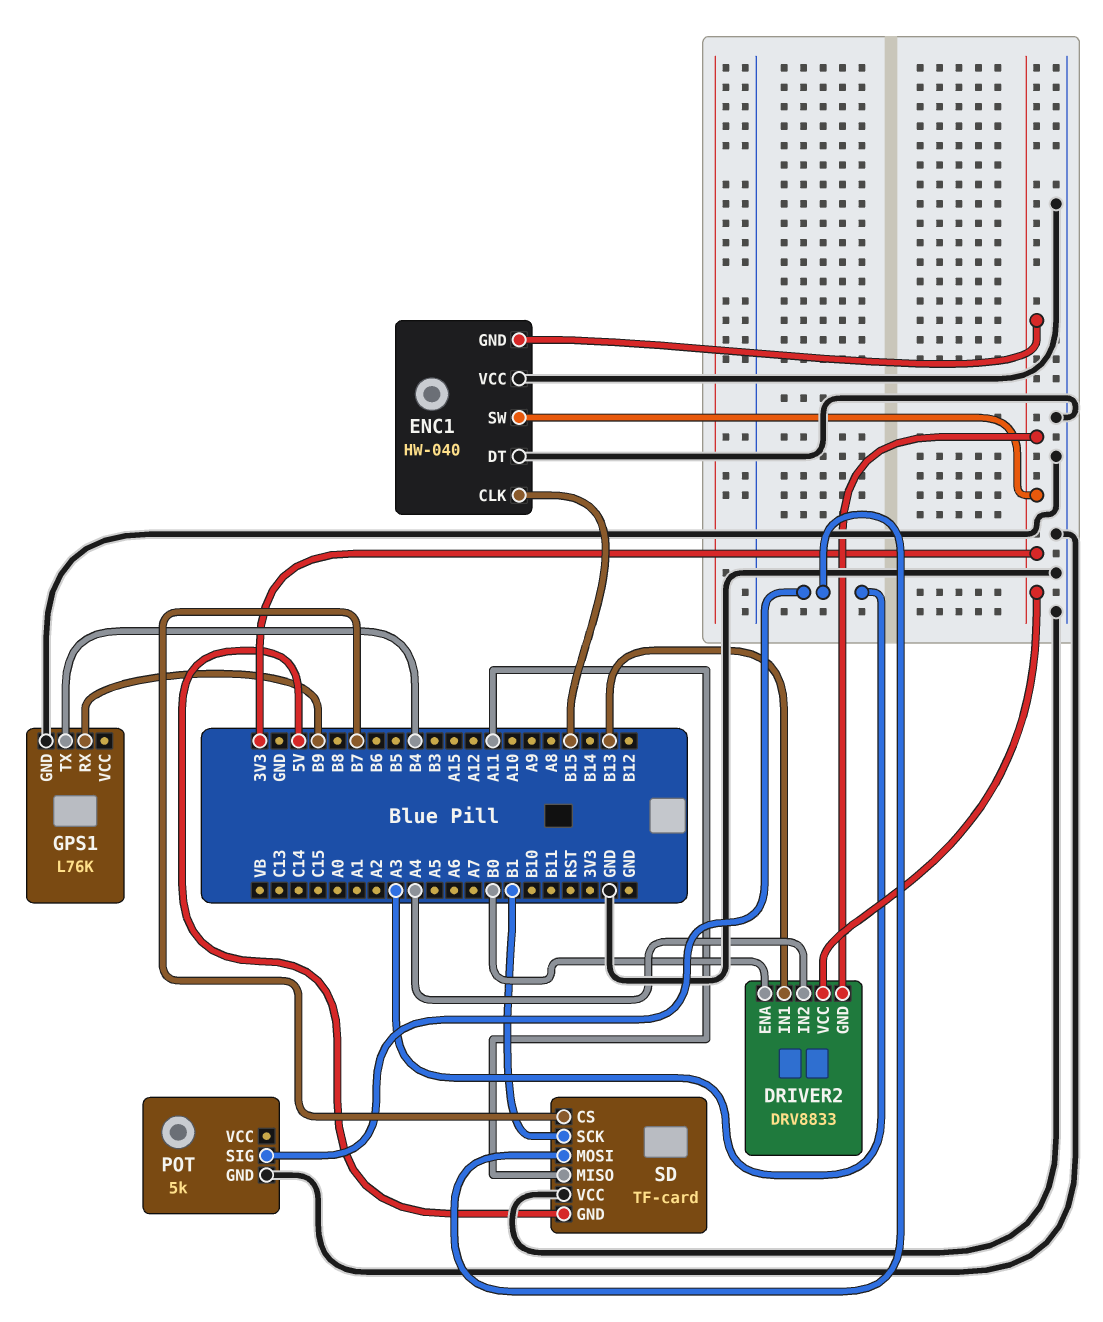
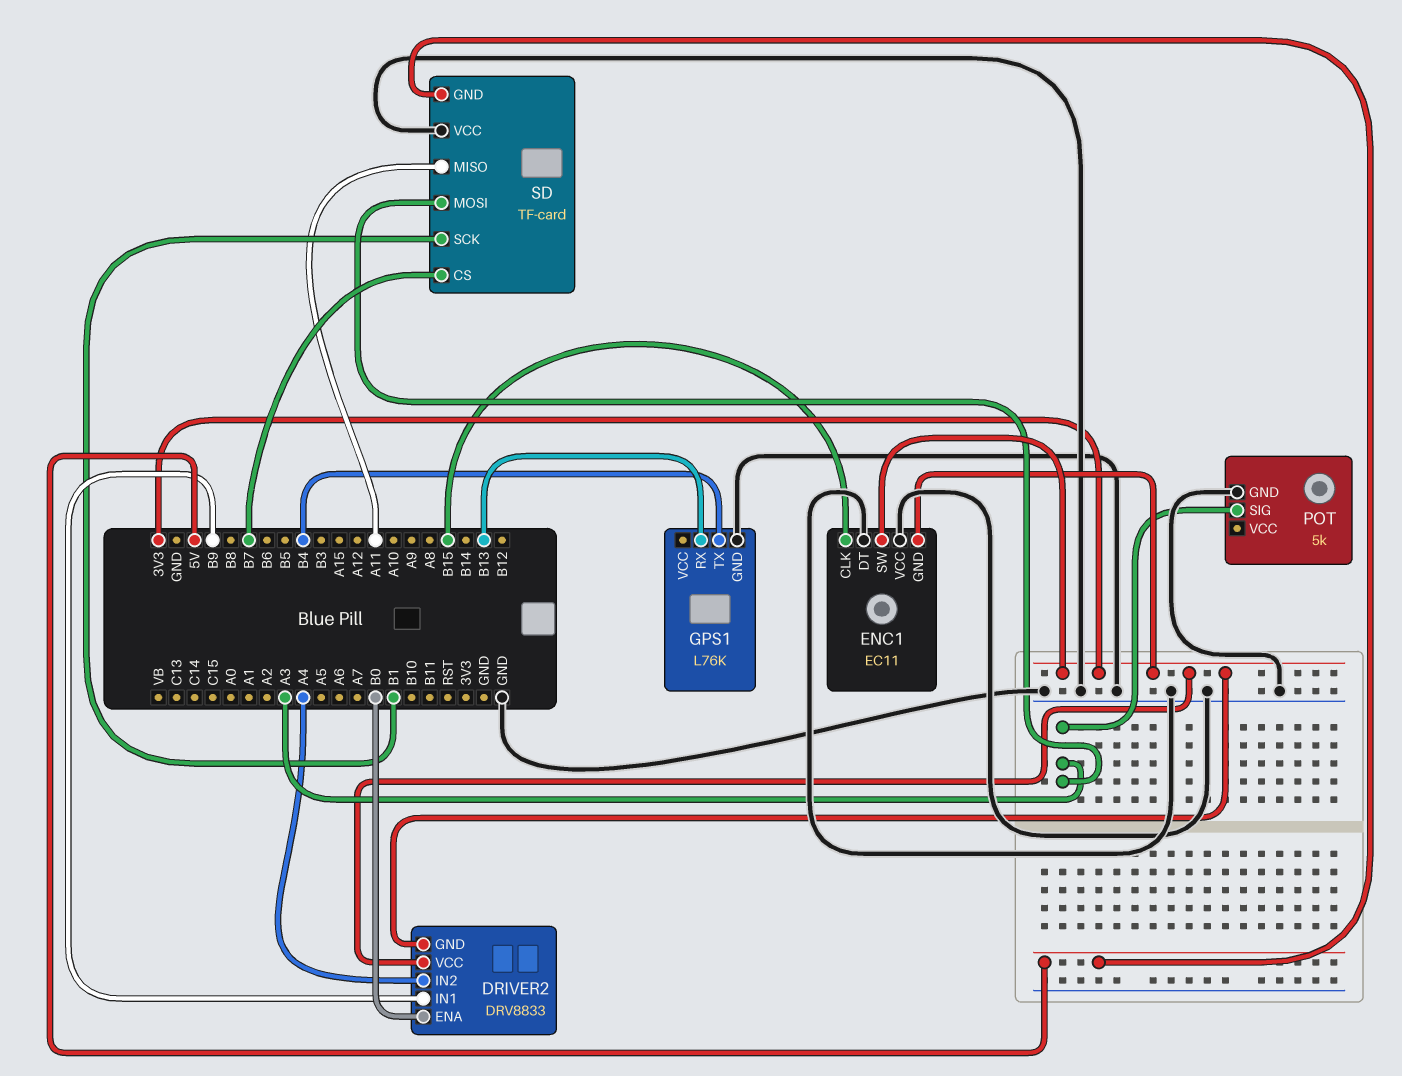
DRIVER2 pin IN1: B13 -> B9
ENC1: HW-040 -> EC11
GPS1 pin RX: B9 -> B13

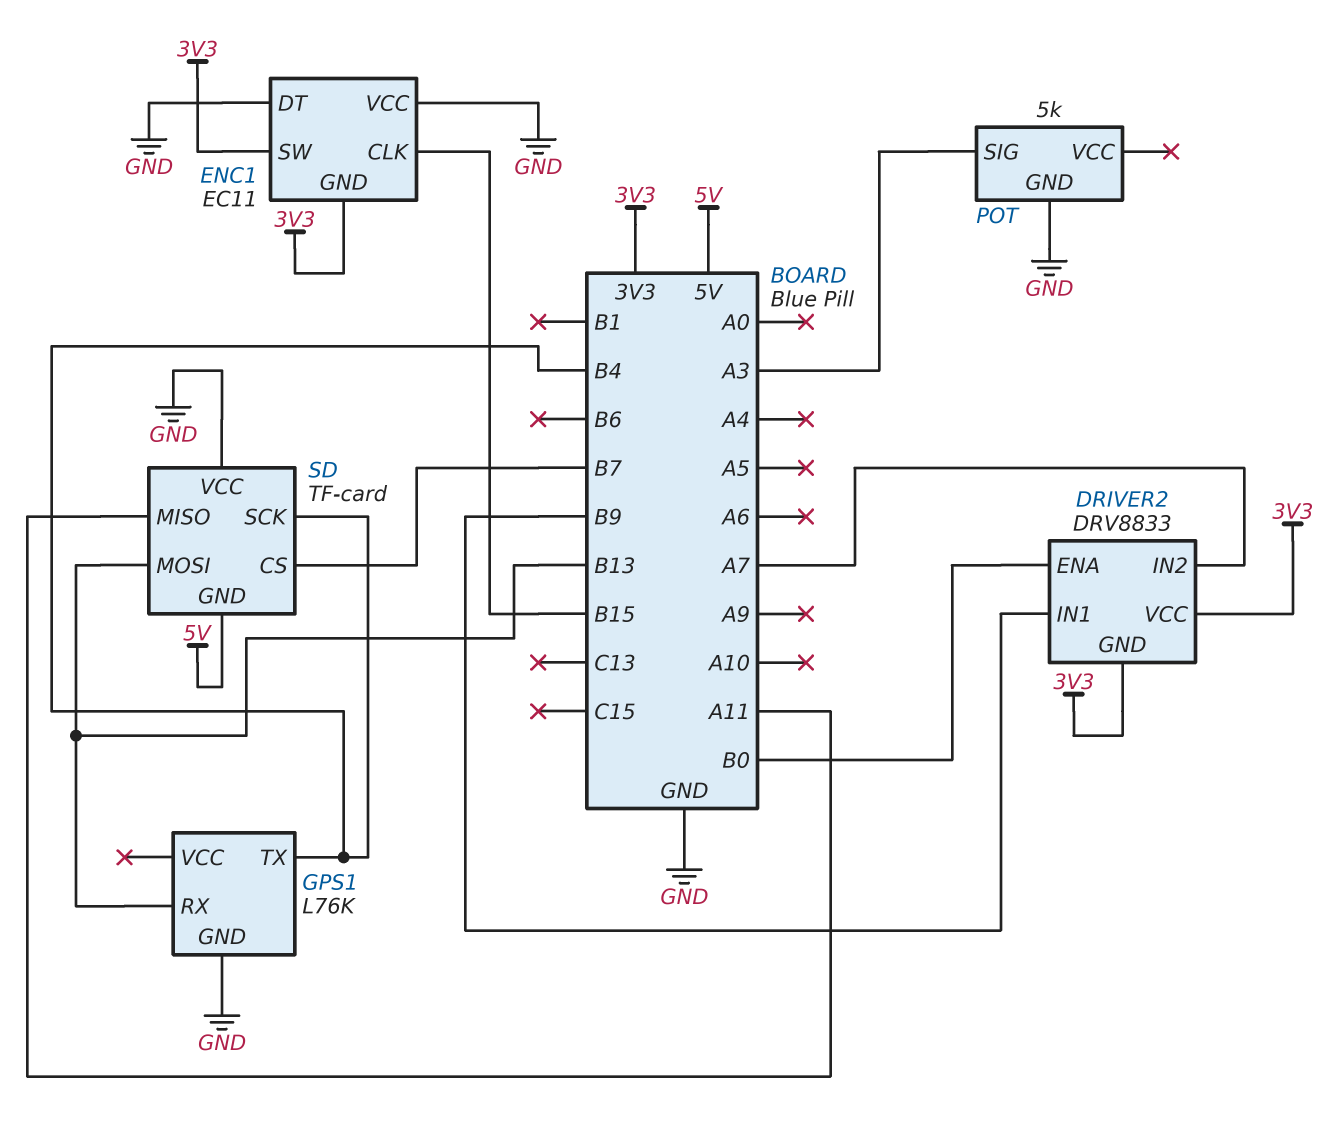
DRIVER2 pin IN2: A4 -> A7
SD pin MOSI: A3 -> B13
SD pin SCK: B1 -> B4

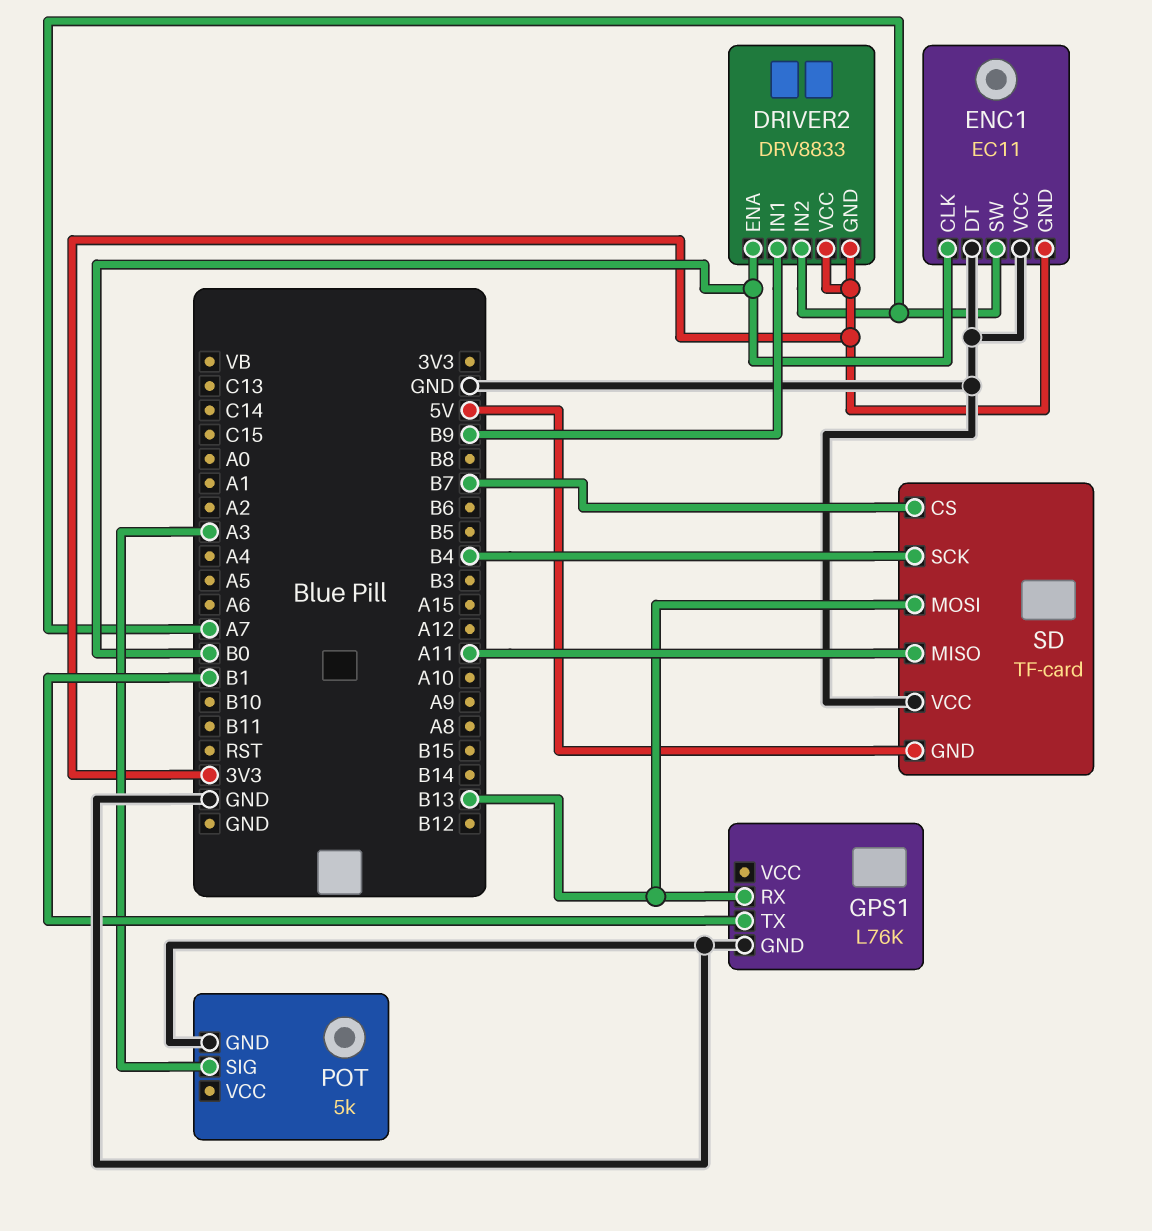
ENC1 pin CLK: B15 -> B0
ENC1 pin SW: 3V3 -> A7
GPS1 pin TX: B4 -> B1

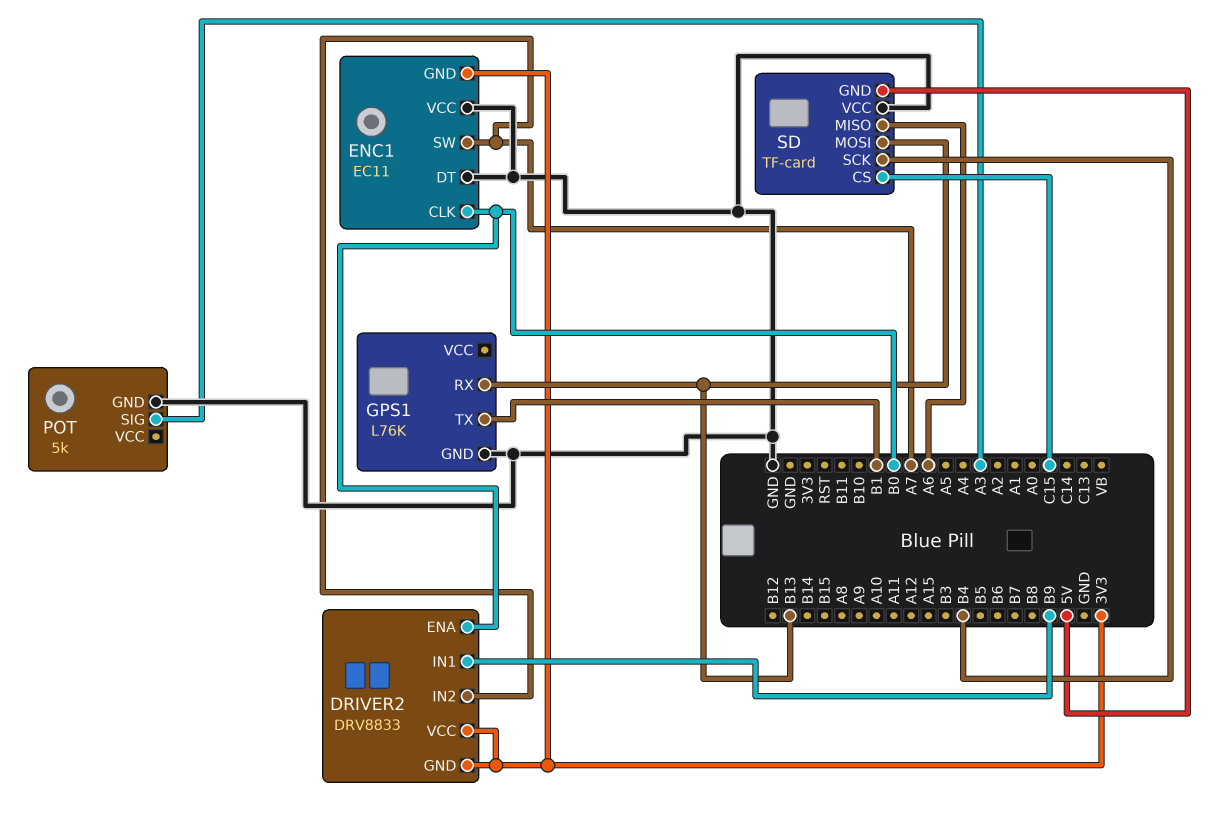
SD pin CS: B7 -> C15
SD pin MISO: A11 -> A6

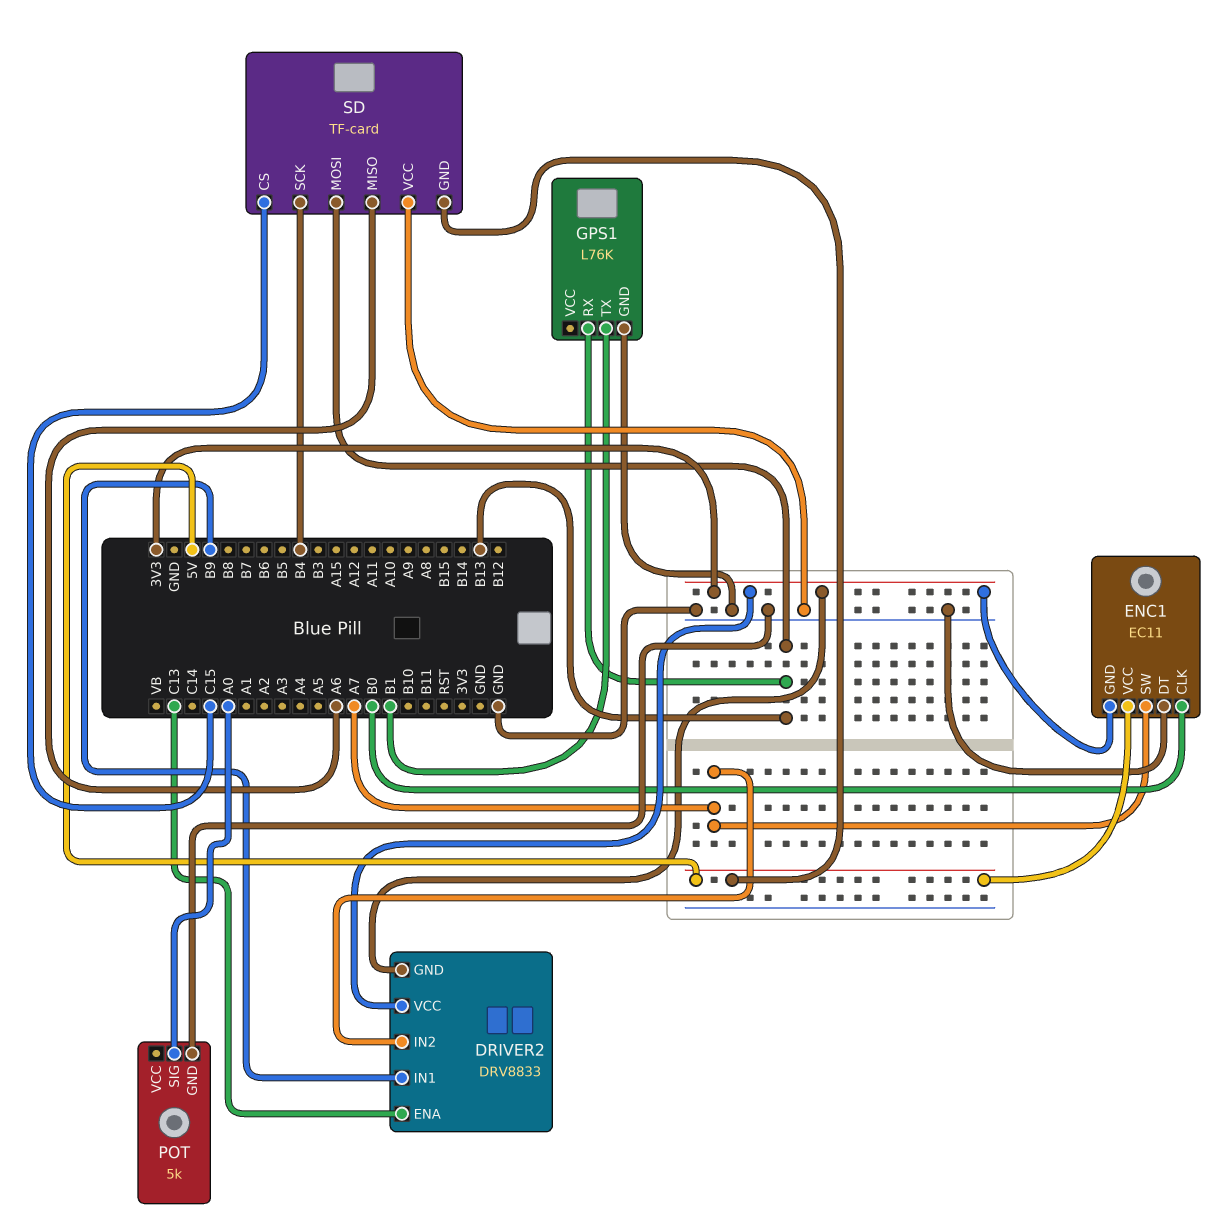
DRIVER2 pin ENA: B0 -> C13
ENC1 pin VCC: GND -> 5V
POT pin SIG: A3 -> A0

